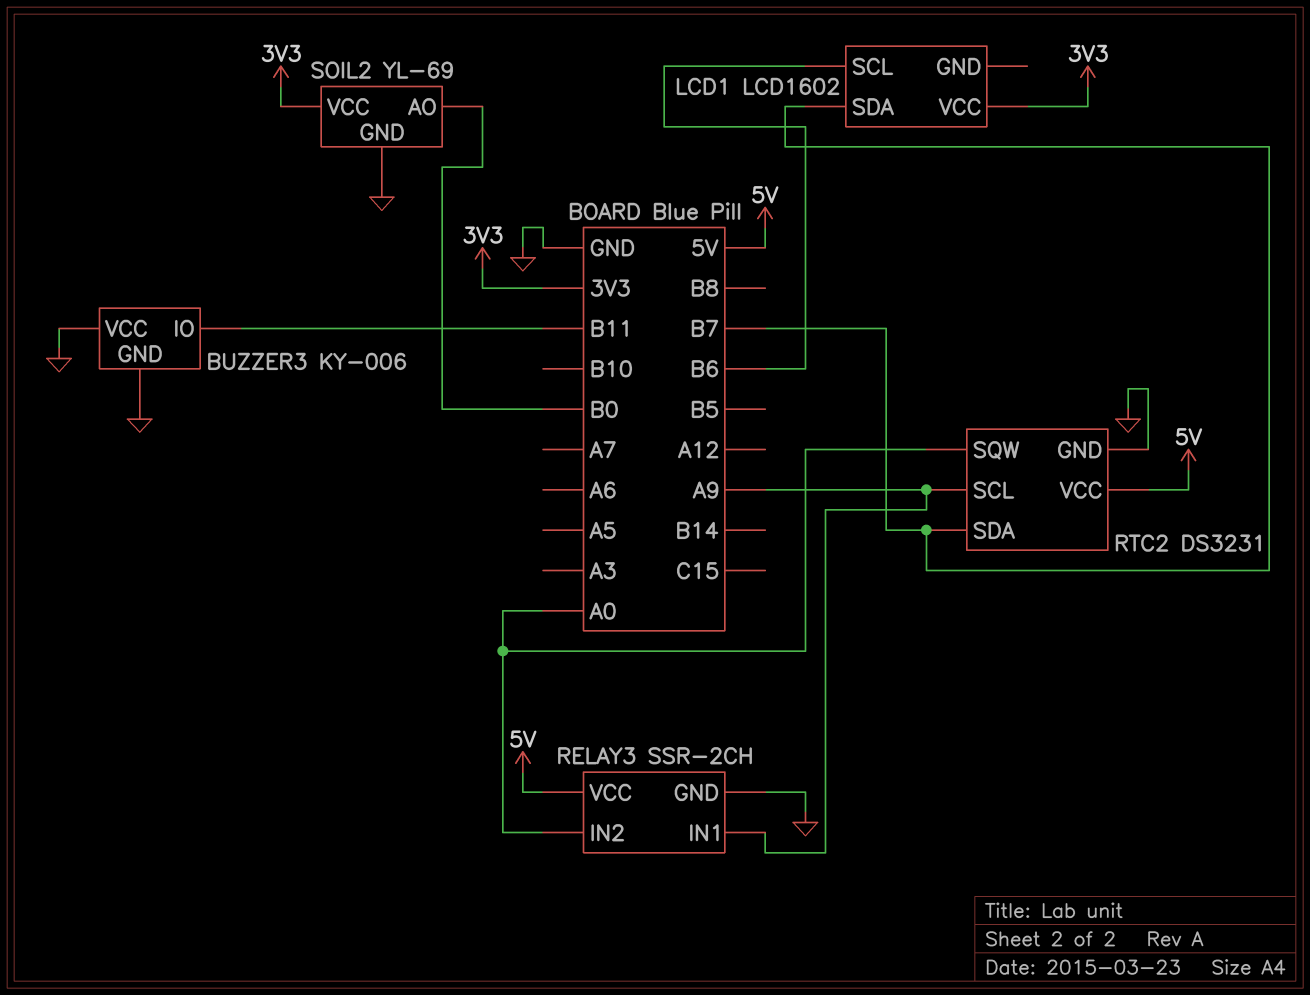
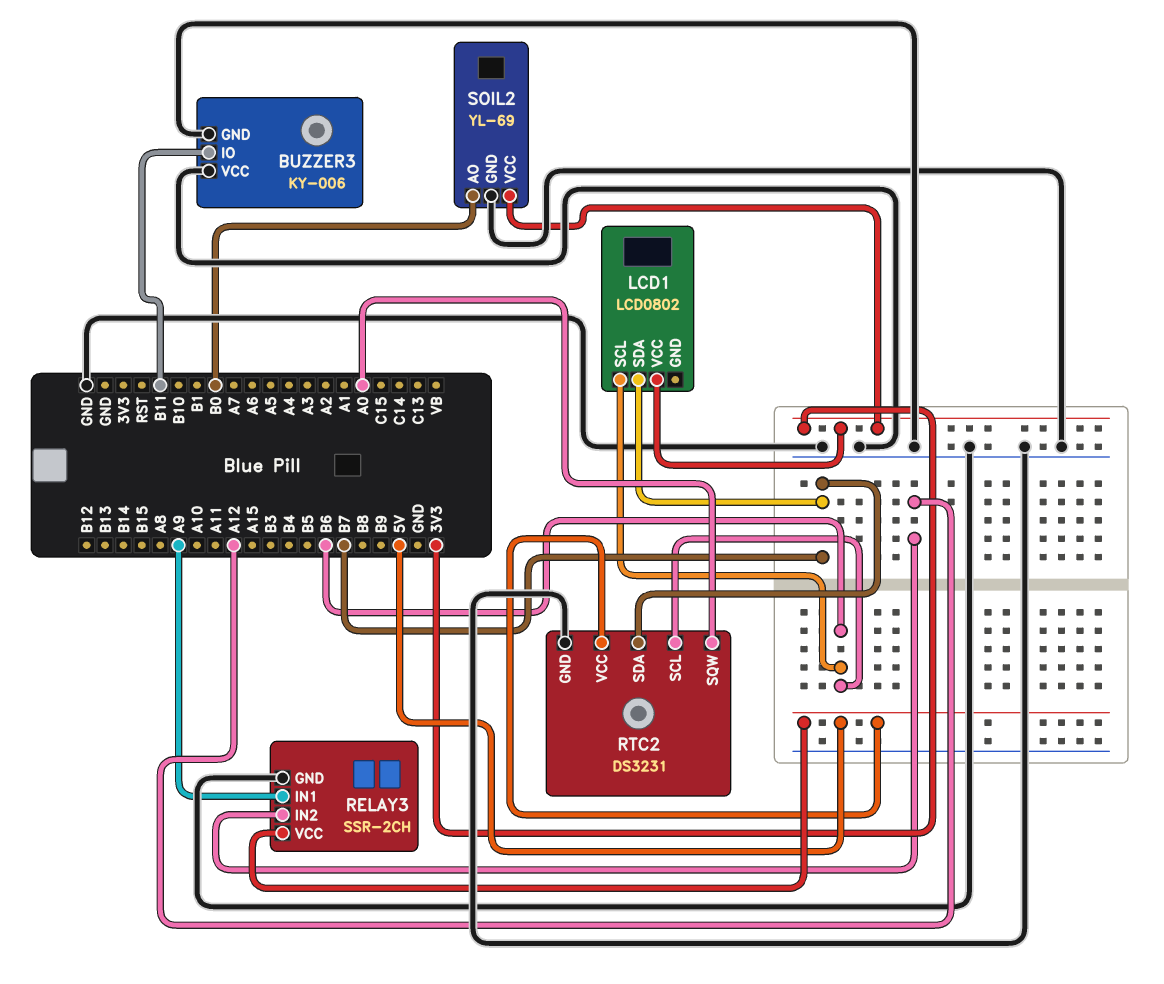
LCD1: LCD1602 -> LCD0802
RELAY3 pin IN2: A0 -> A12
RTC2 pin SCL: A9 -> B6

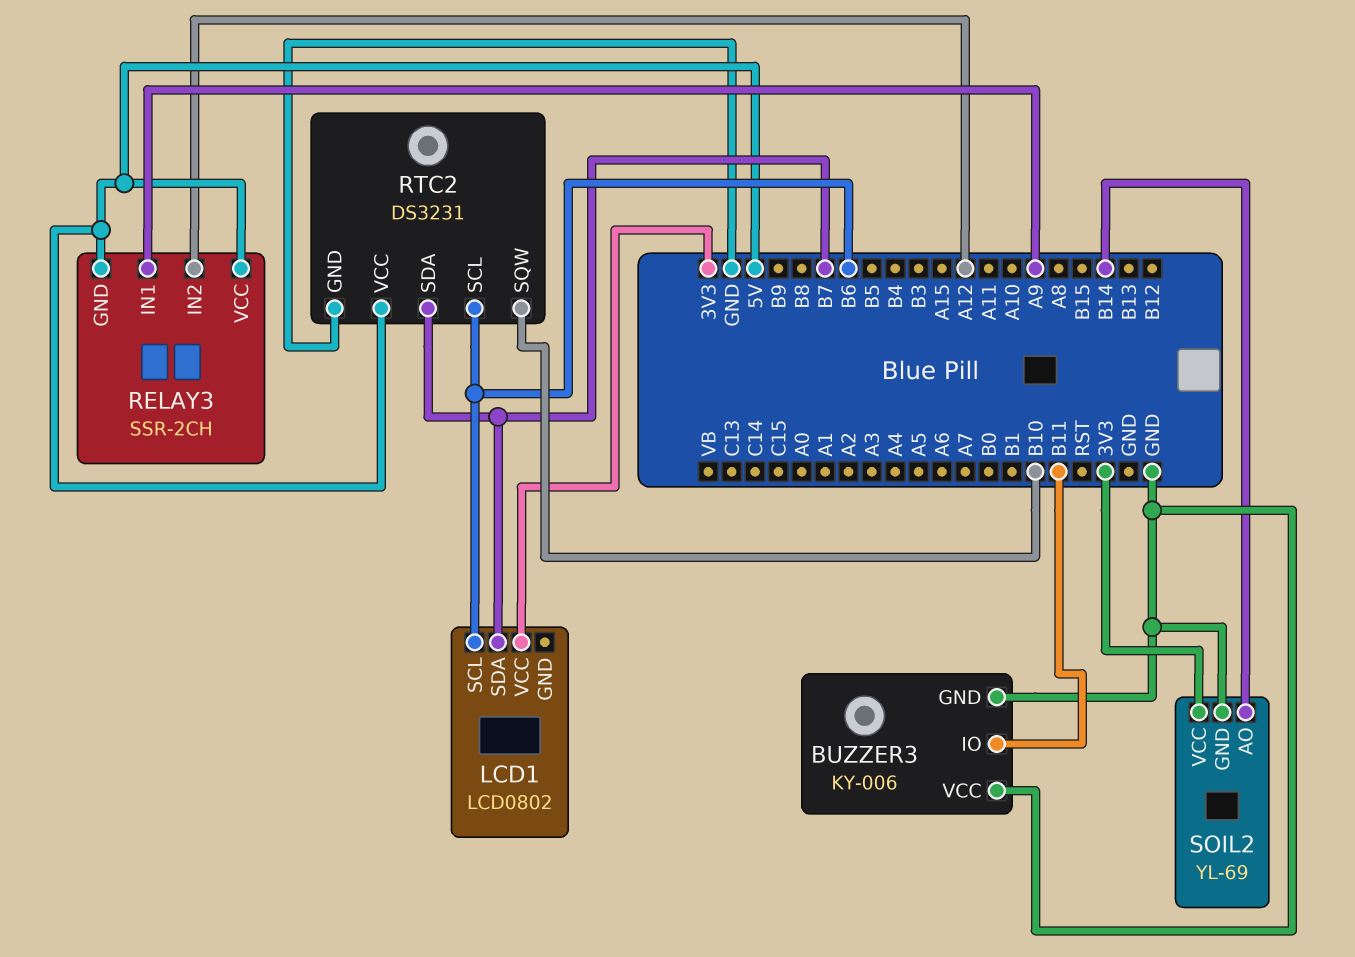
RELAY3 pin GND: GND -> 5V
RTC2 pin SQW: A0 -> B10
SOIL2 pin AO: B0 -> B14

